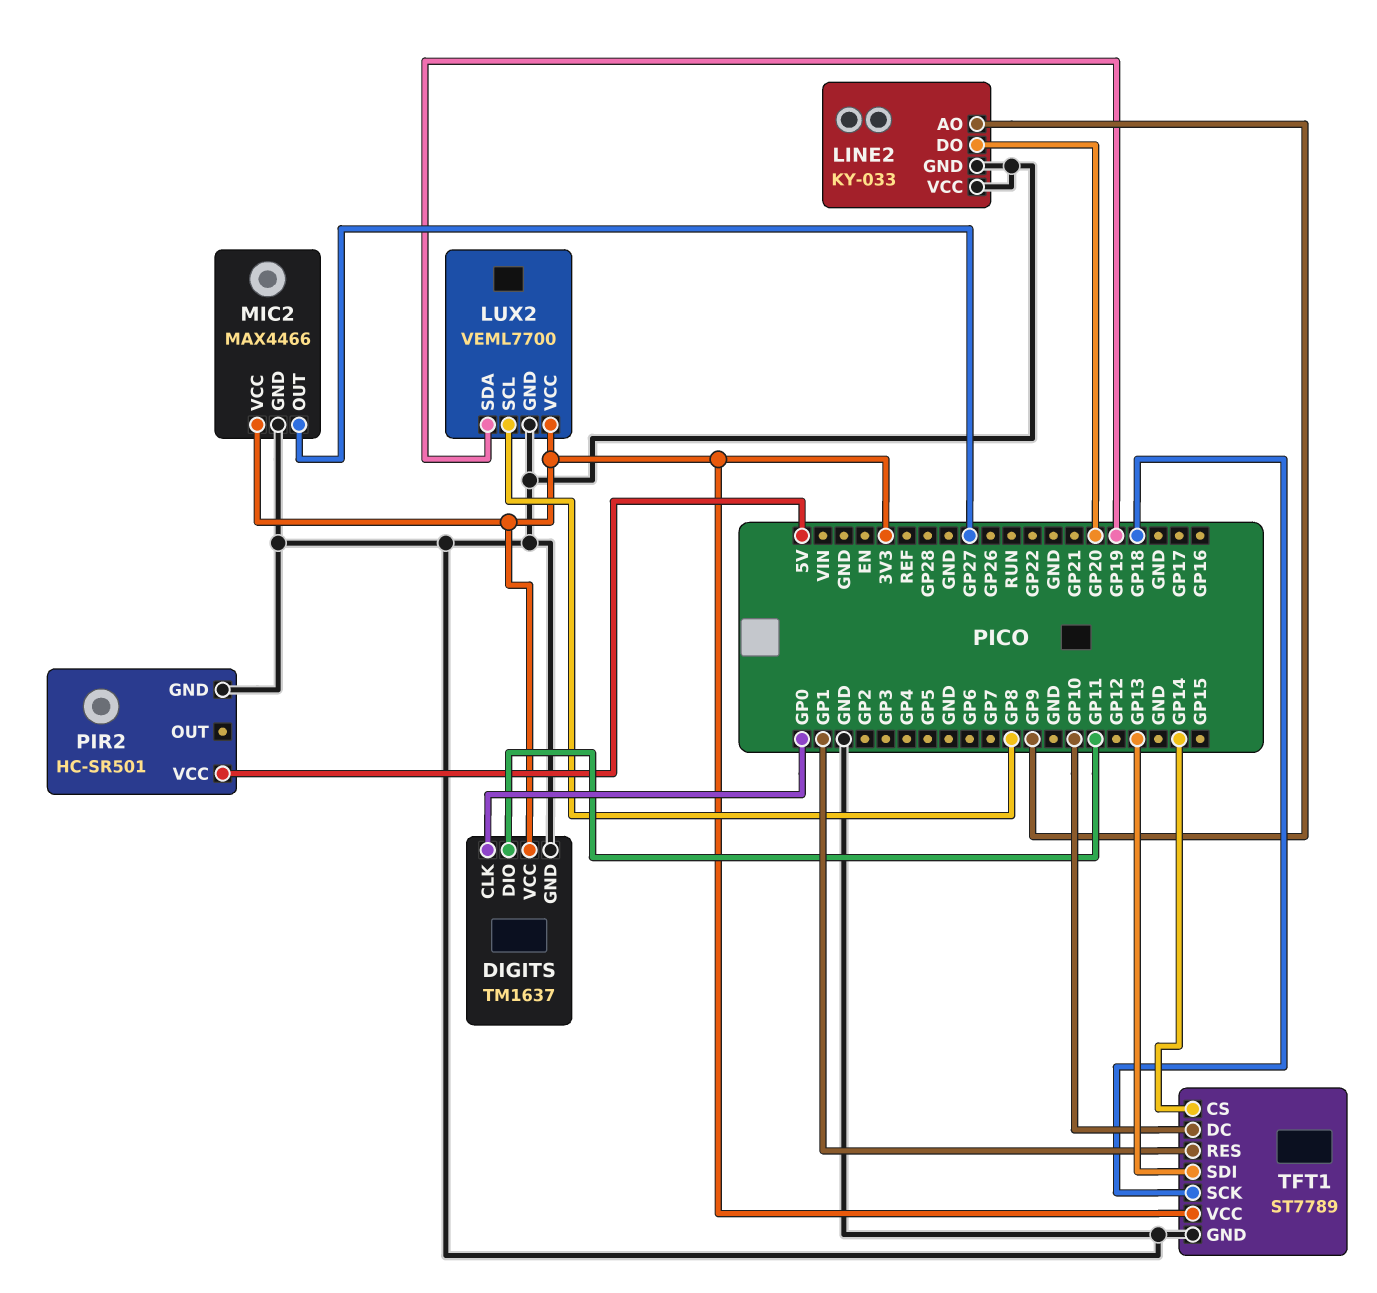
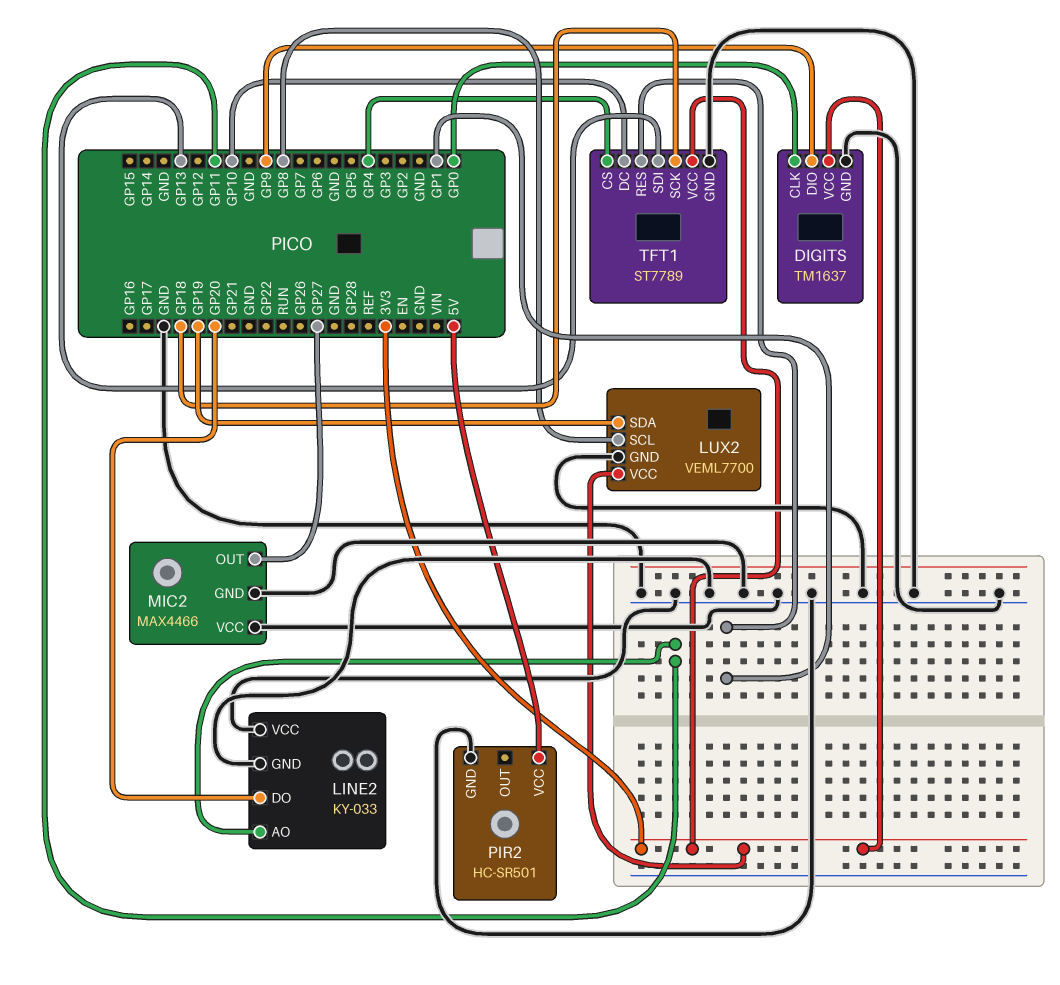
DIGITS pin DIO: GP11 -> GP9
LINE2 pin AO: GP9 -> GP11
MIC2 pin VCC: 3V3 -> GND
TFT1 pin CS: GP14 -> GP4

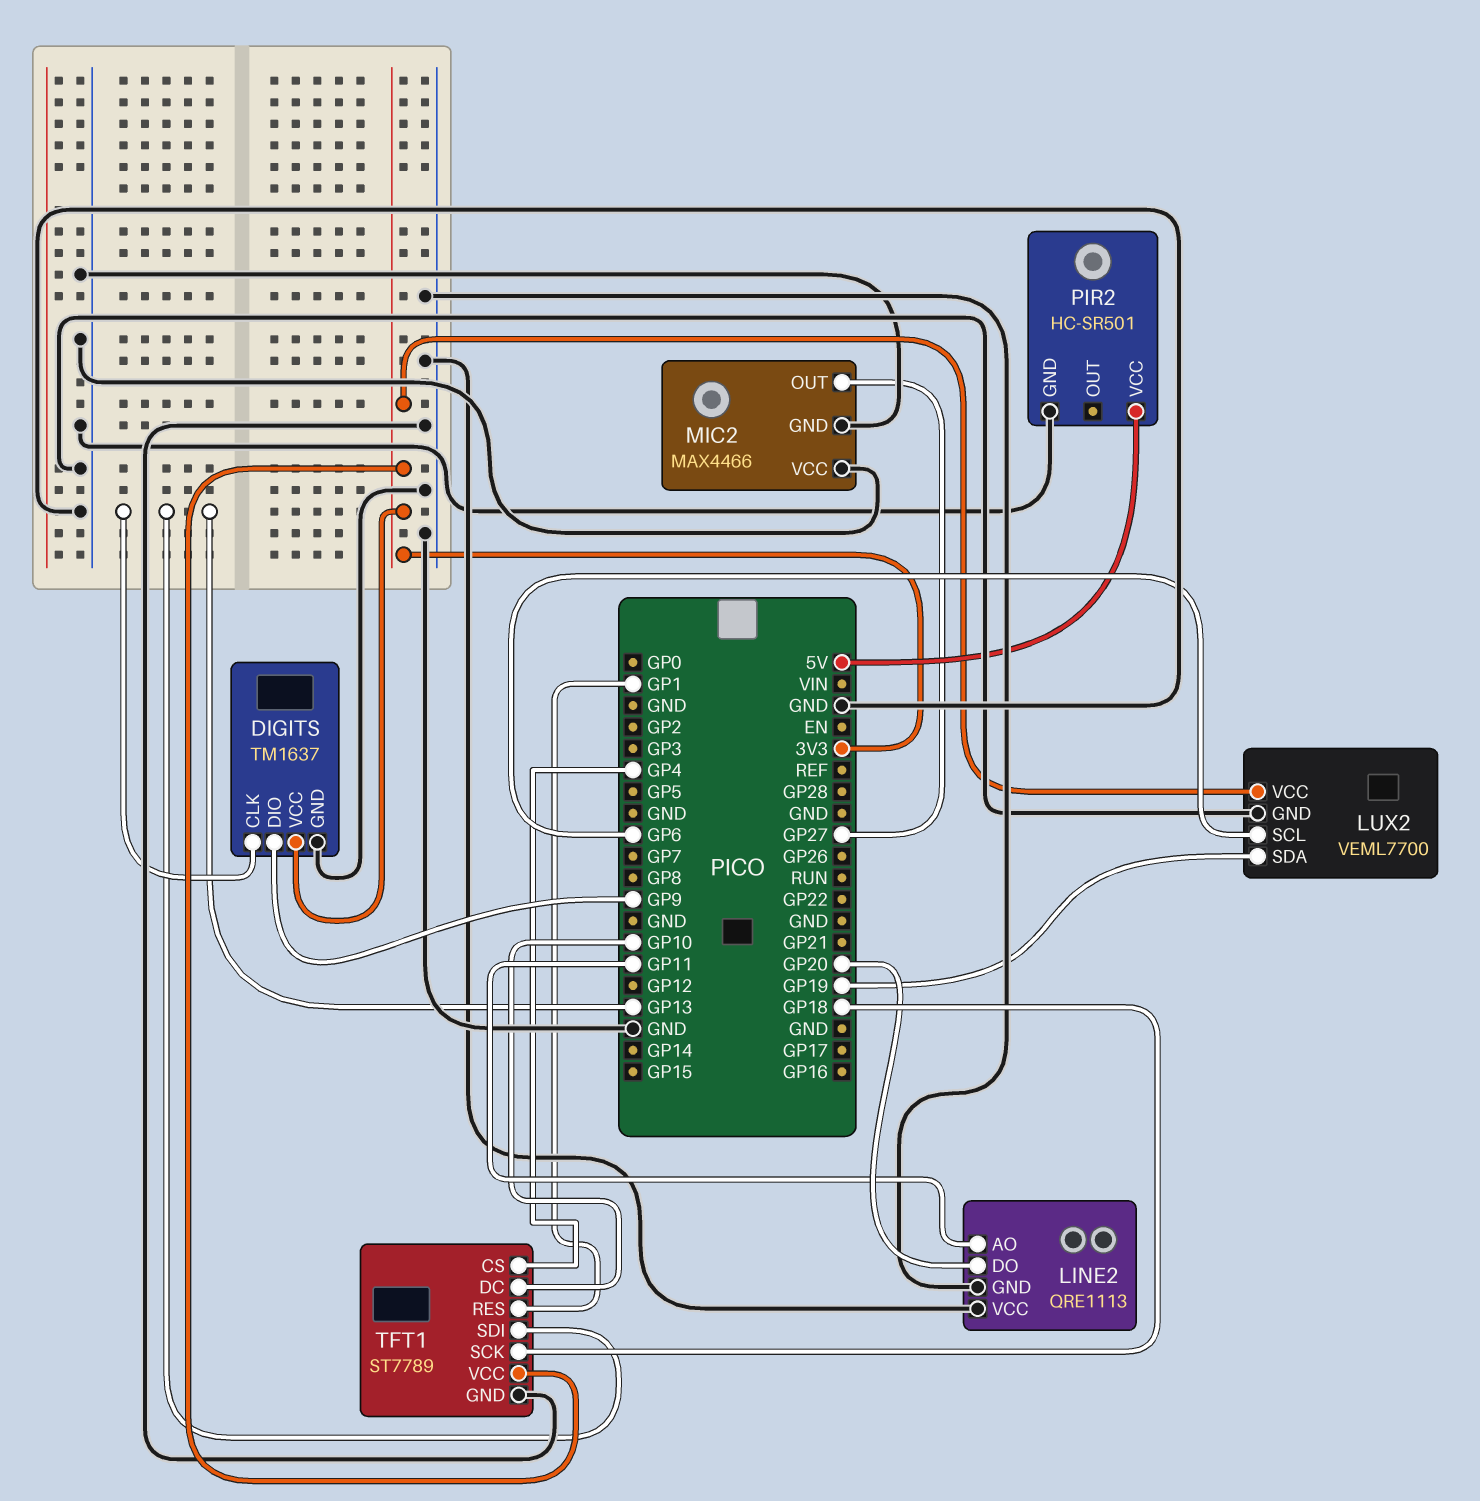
DIGITS pin CLK: GP0 -> GP13
LINE2: KY-033 -> QRE1113
LUX2 pin SCL: GP8 -> GP6

